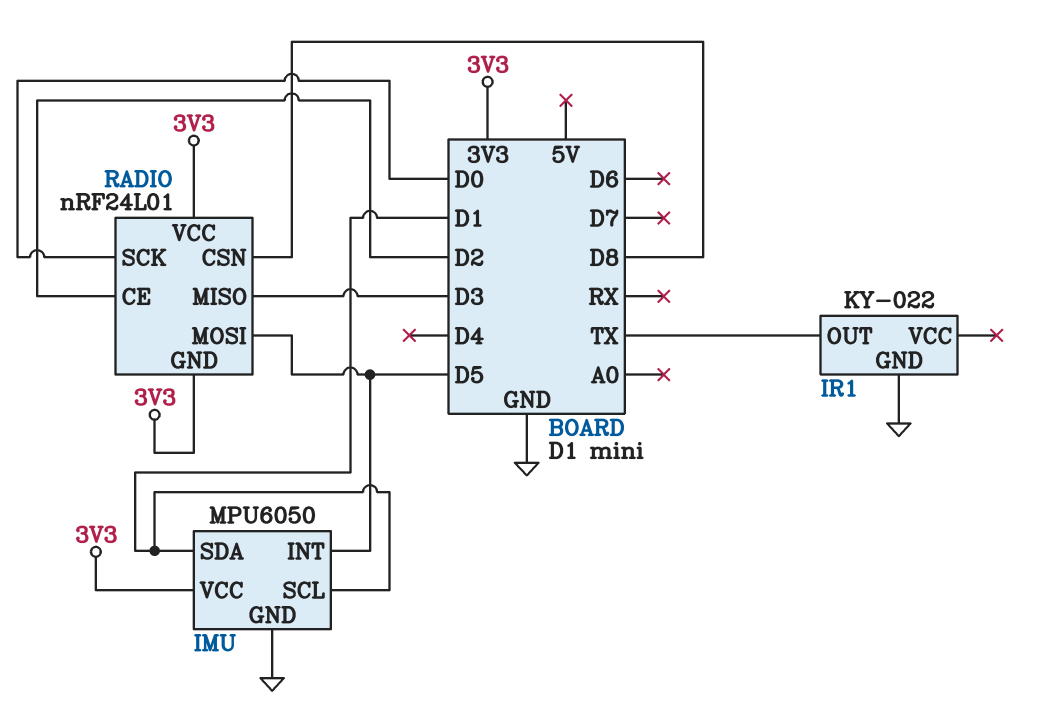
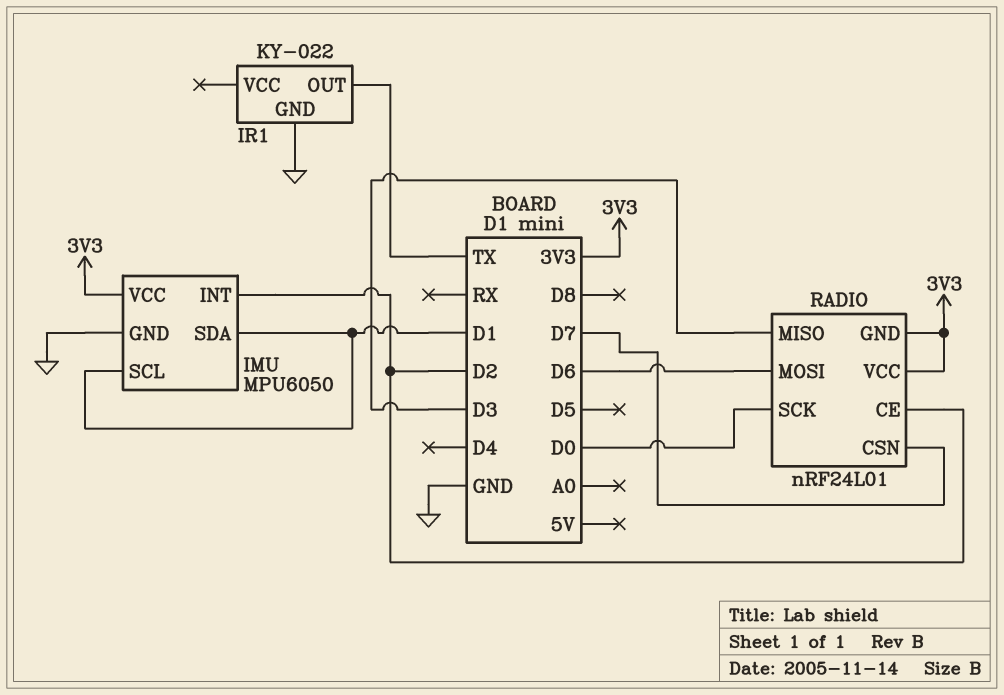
IMU pin INT: D5 -> D2
RADIO pin CSN: D8 -> D7
RADIO pin MOSI: D5 -> D6

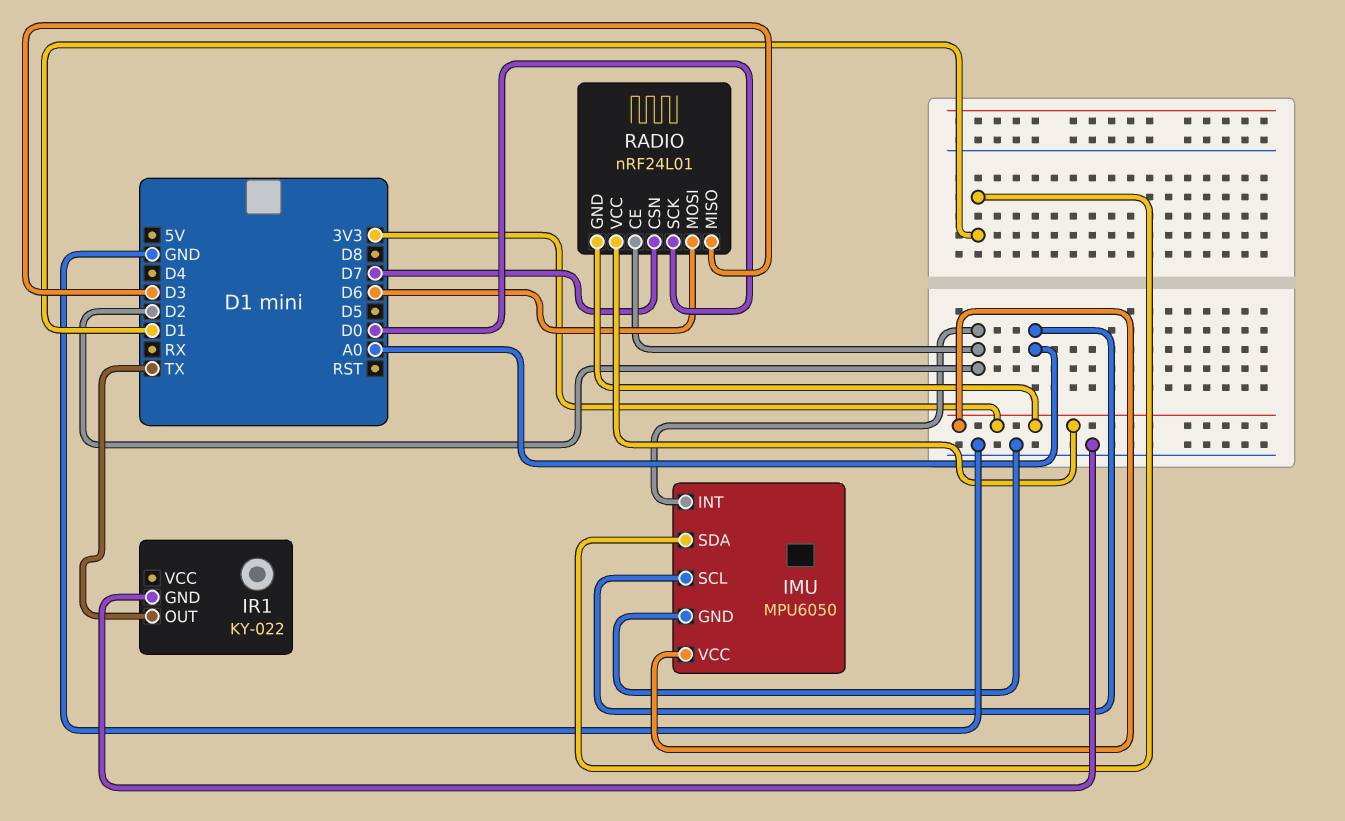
IMU pin SCL: D1 -> A0

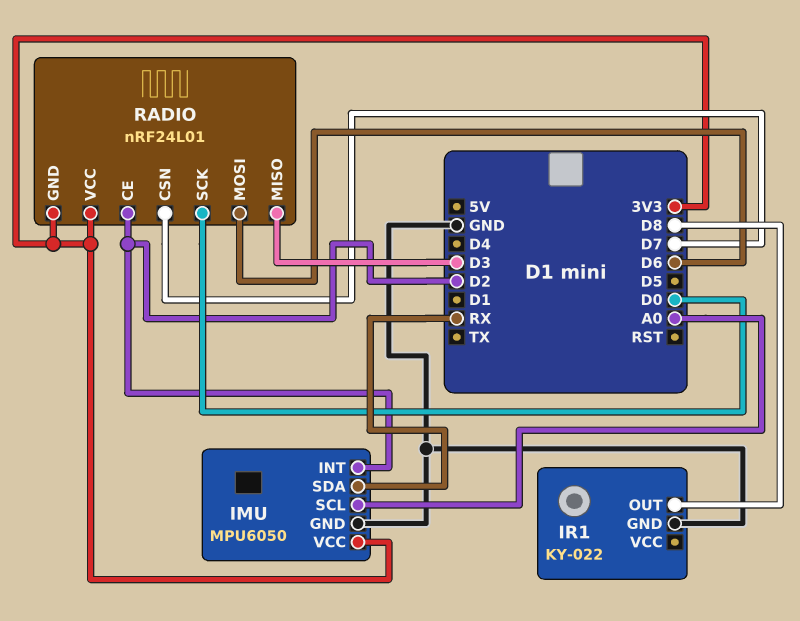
IMU pin SDA: D1 -> RX
IR1 pin OUT: TX -> D8

